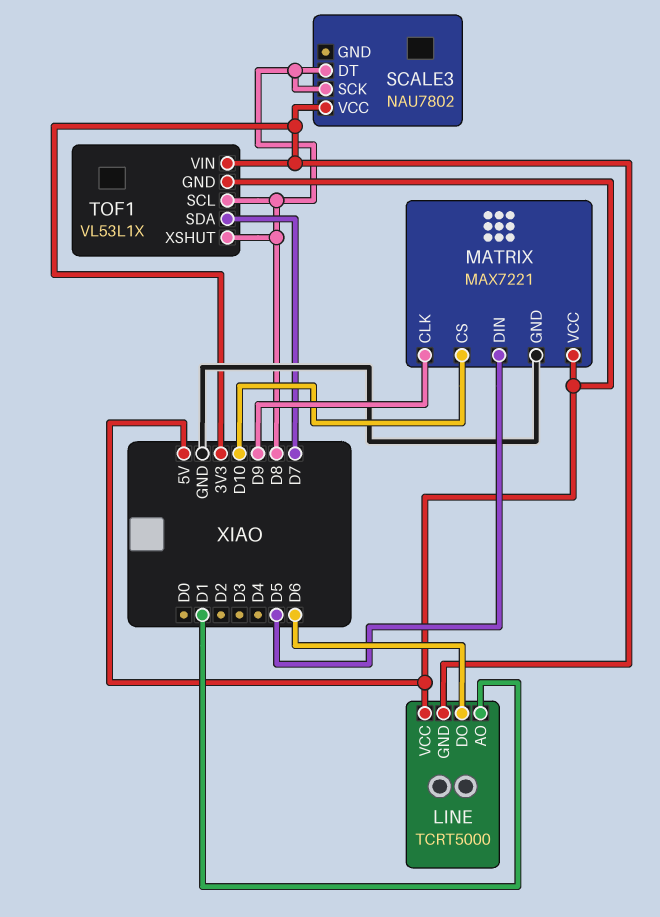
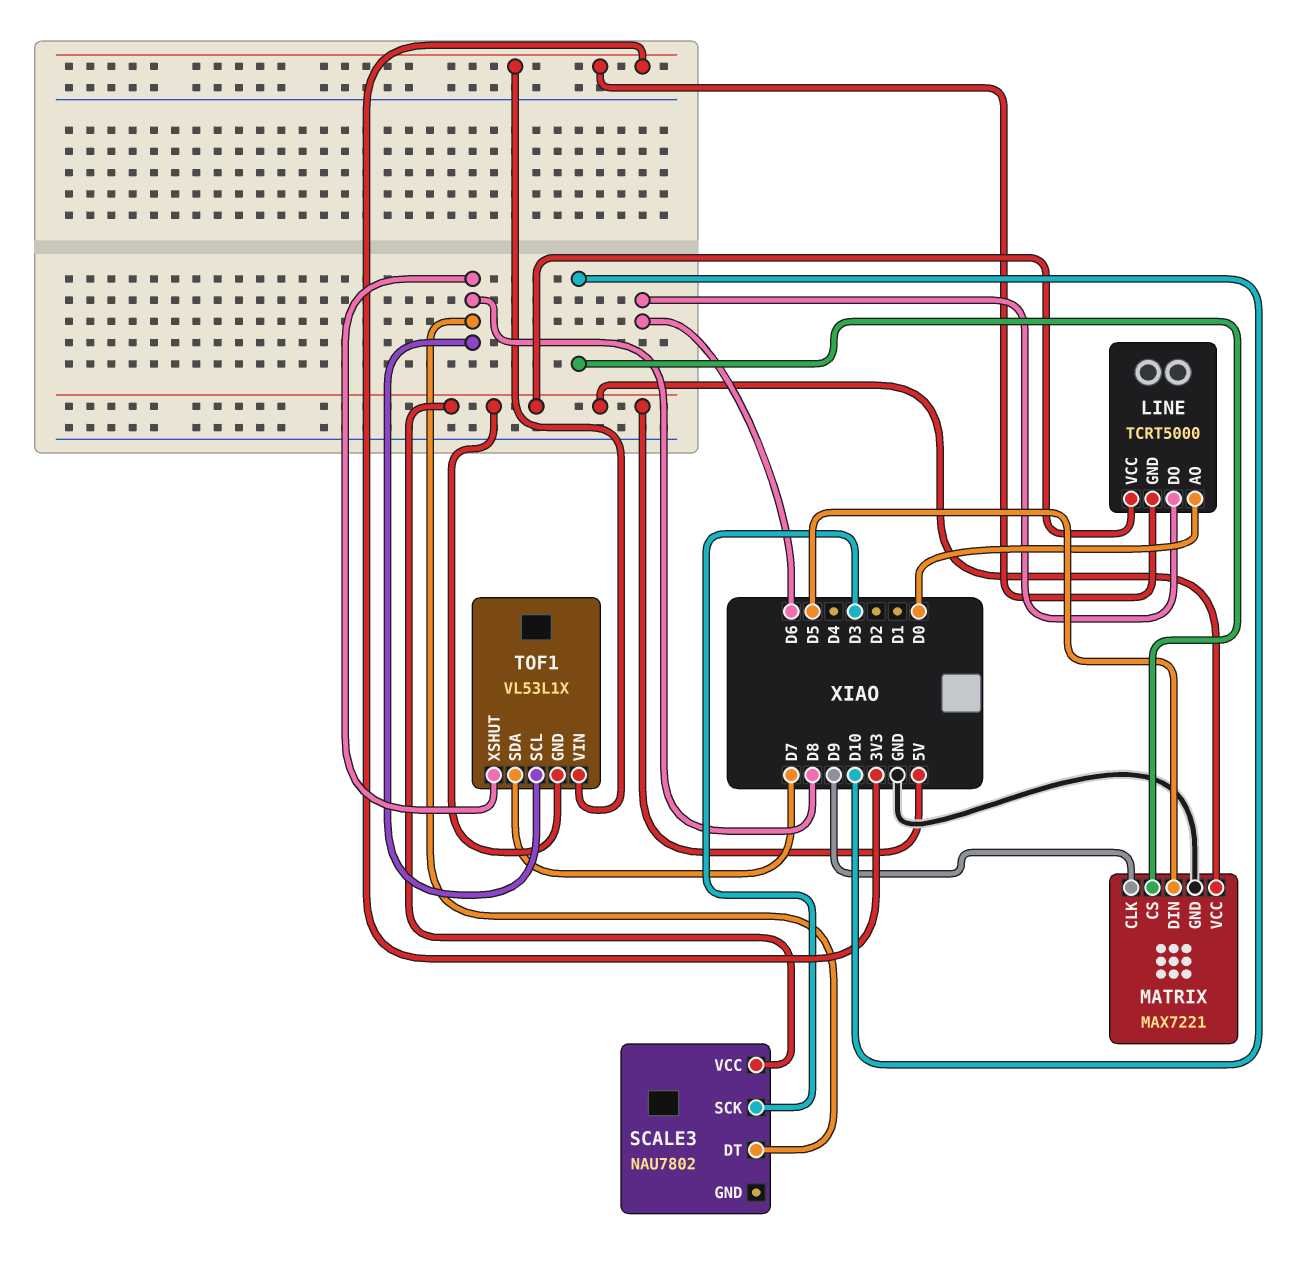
LINE pin AO: D1 -> D0
SCALE3 pin SCK: D8 -> D3
SCALE3 pin VCC: 3V3 -> 5V

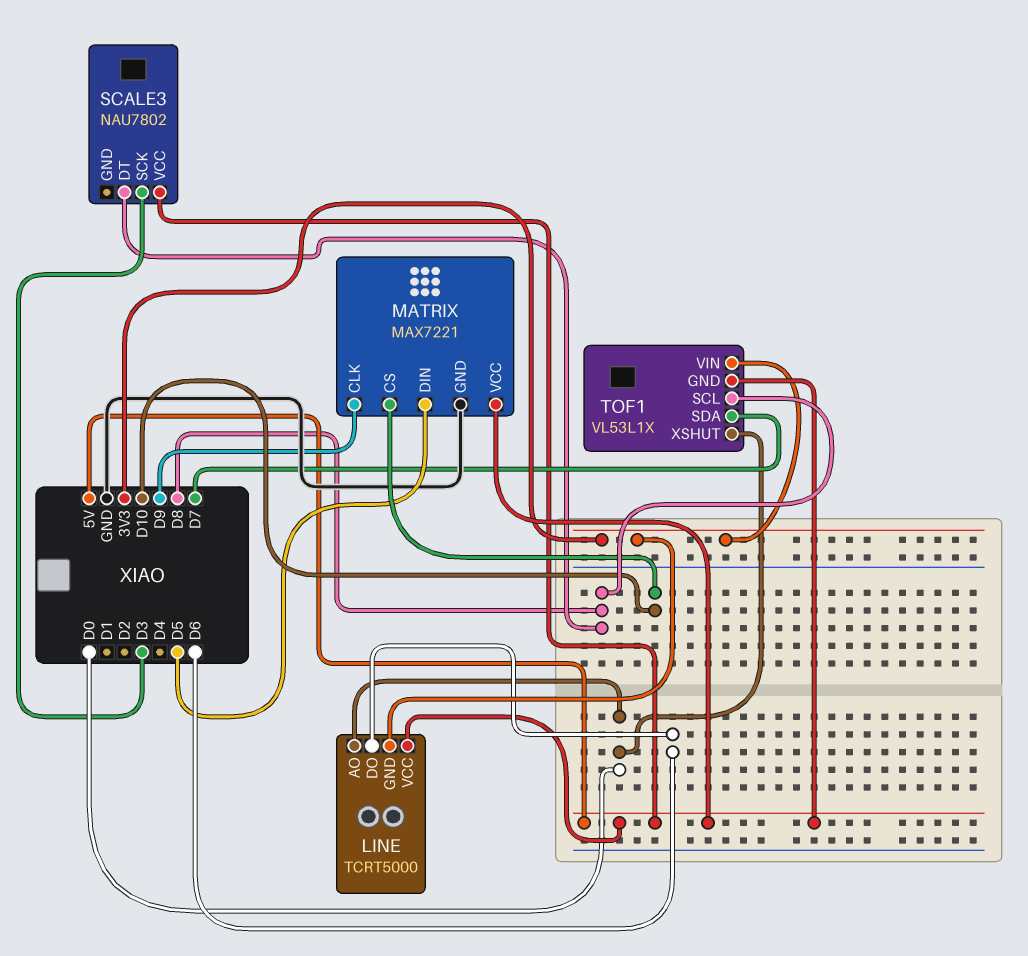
TOF1 pin XSHUT: D8 -> D0

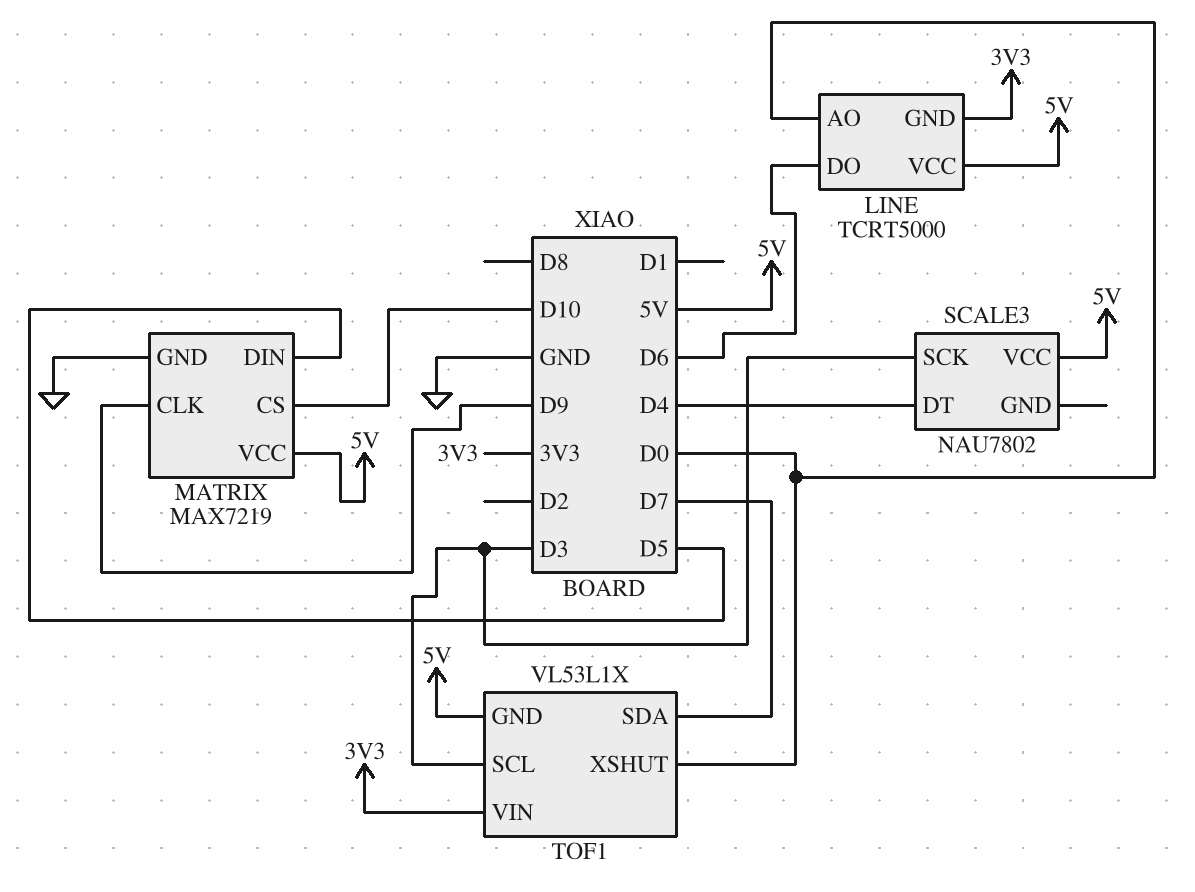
MATRIX: MAX7221 -> MAX7219
SCALE3 pin DT: D8 -> D4
TOF1 pin SCL: D8 -> D3

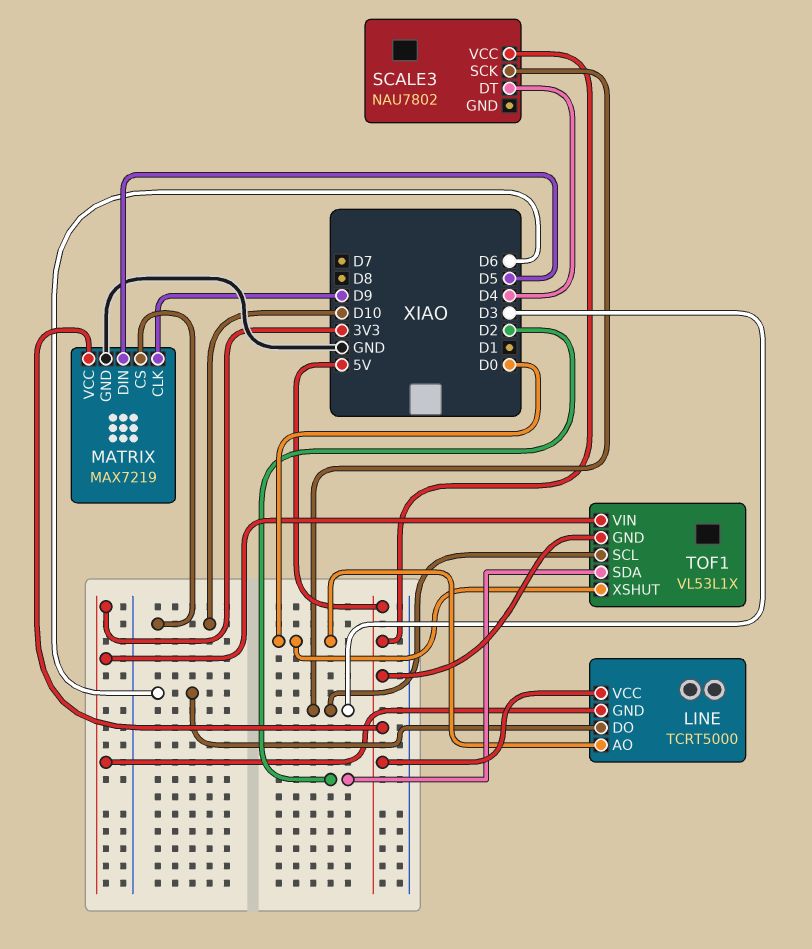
TOF1 pin SDA: D7 -> D2

